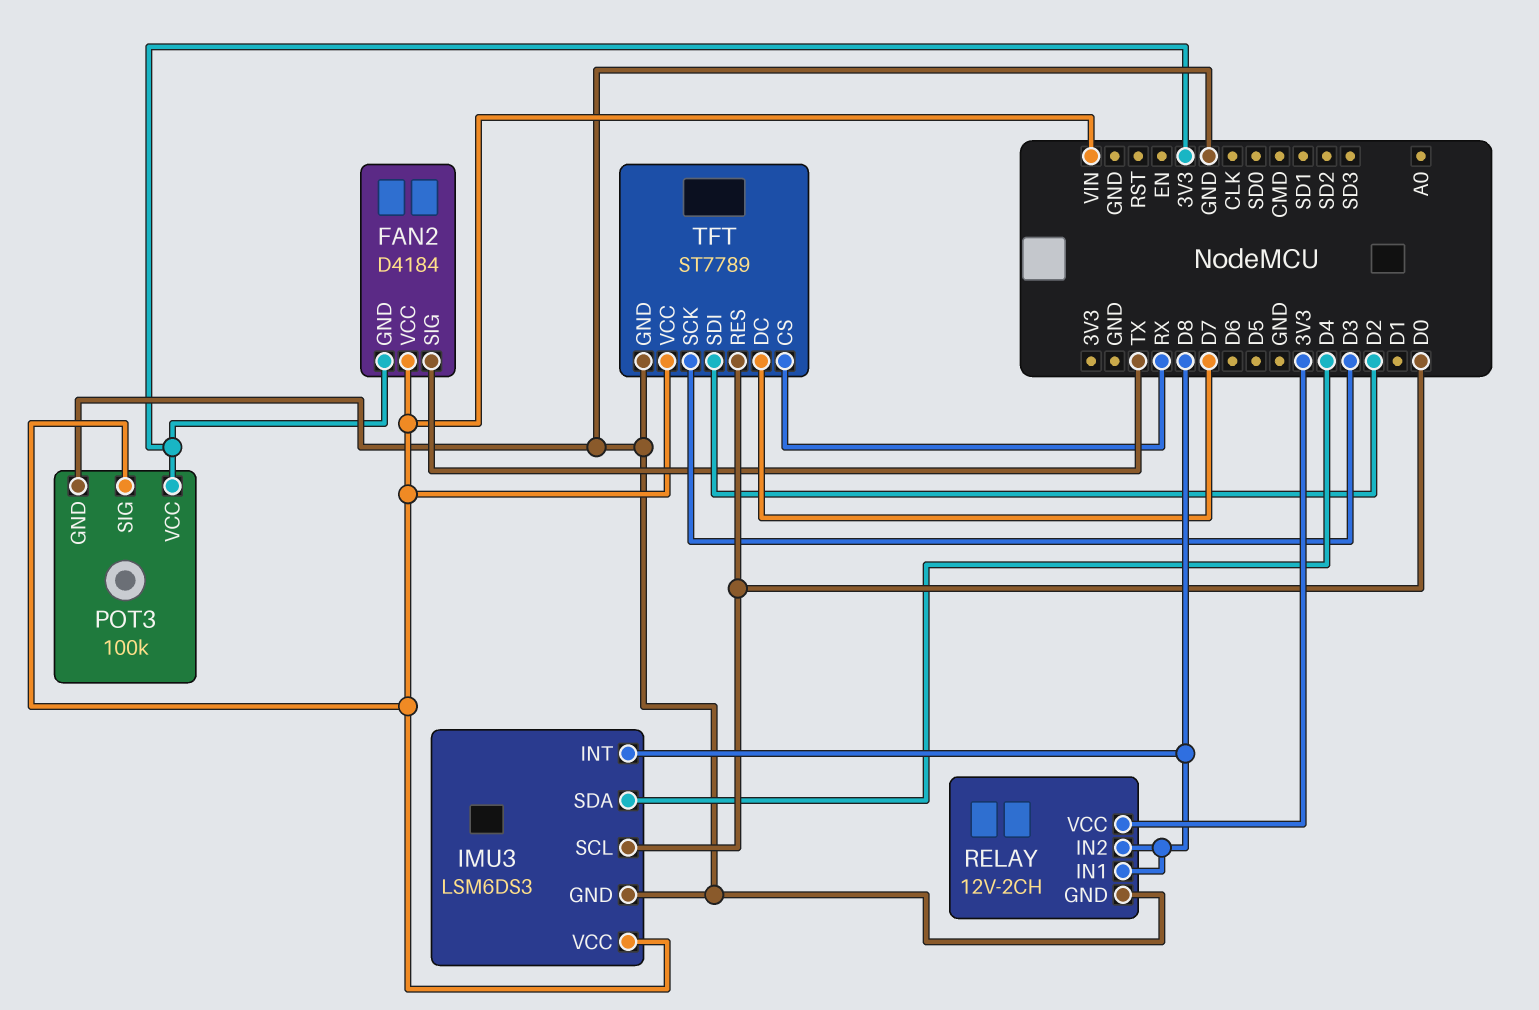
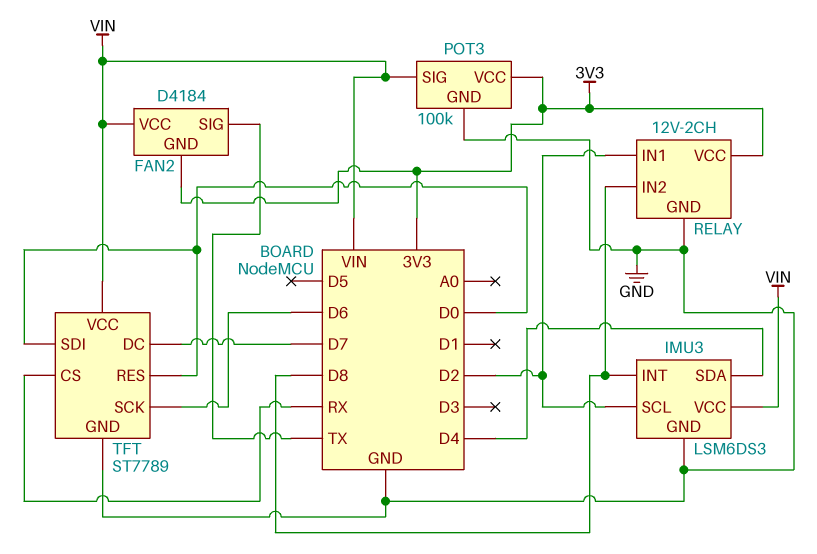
IMU3 pin SCL: D0 -> D2
RELAY pin IN1: D8 -> D2
TFT pin SCK: D3 -> D6
TFT pin SDI: D2 -> D0

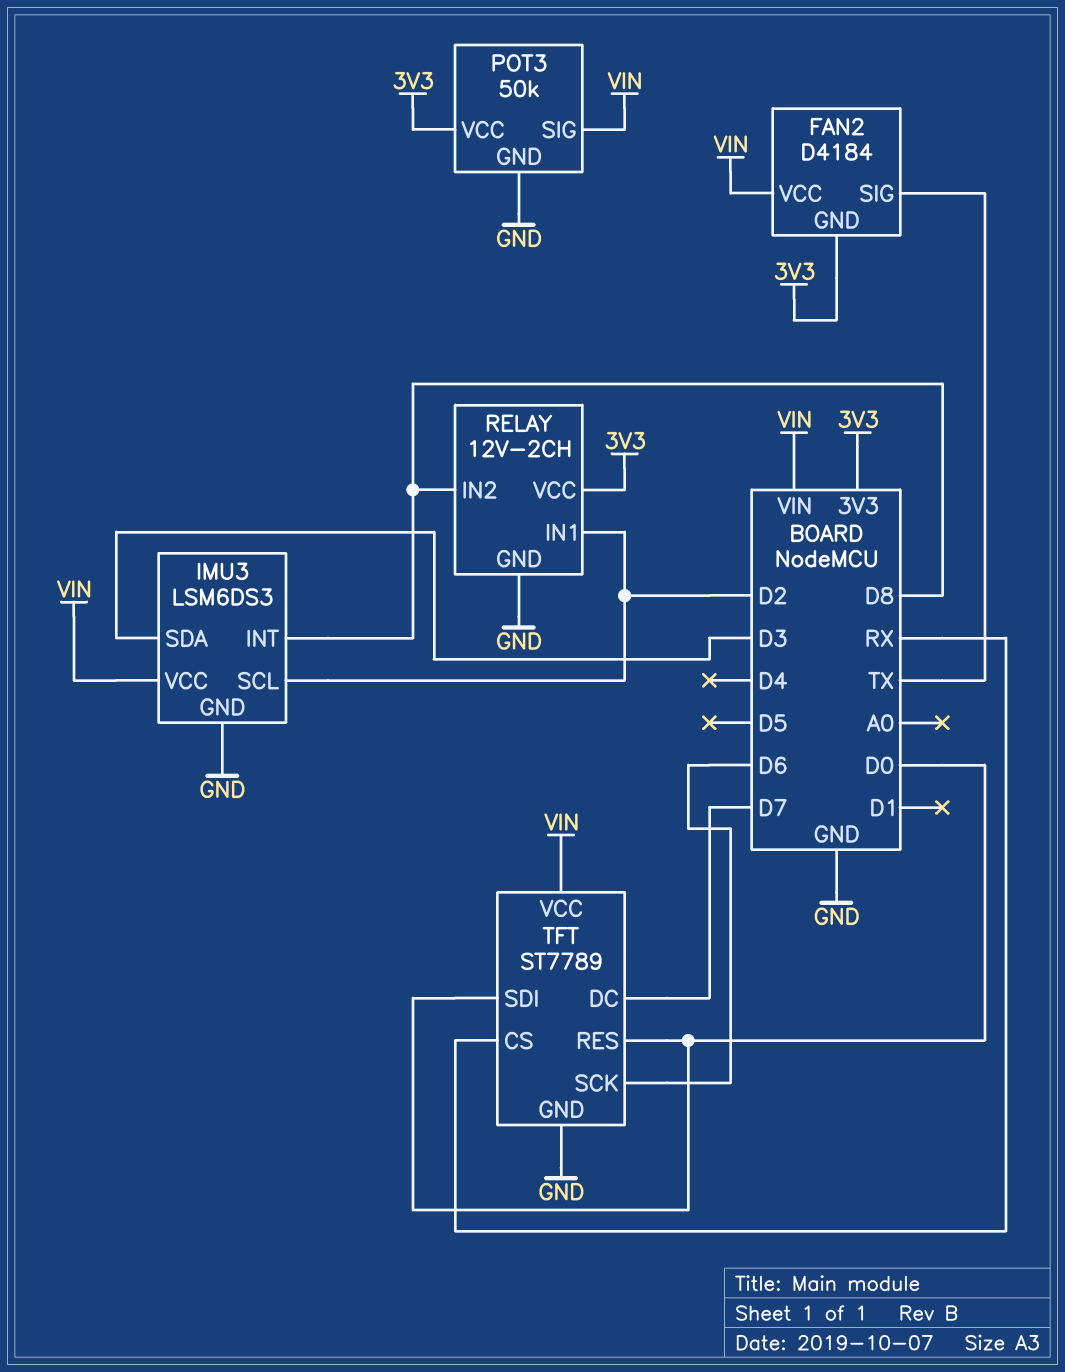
IMU3 pin SDA: D4 -> D3
POT3: 100k -> 50k

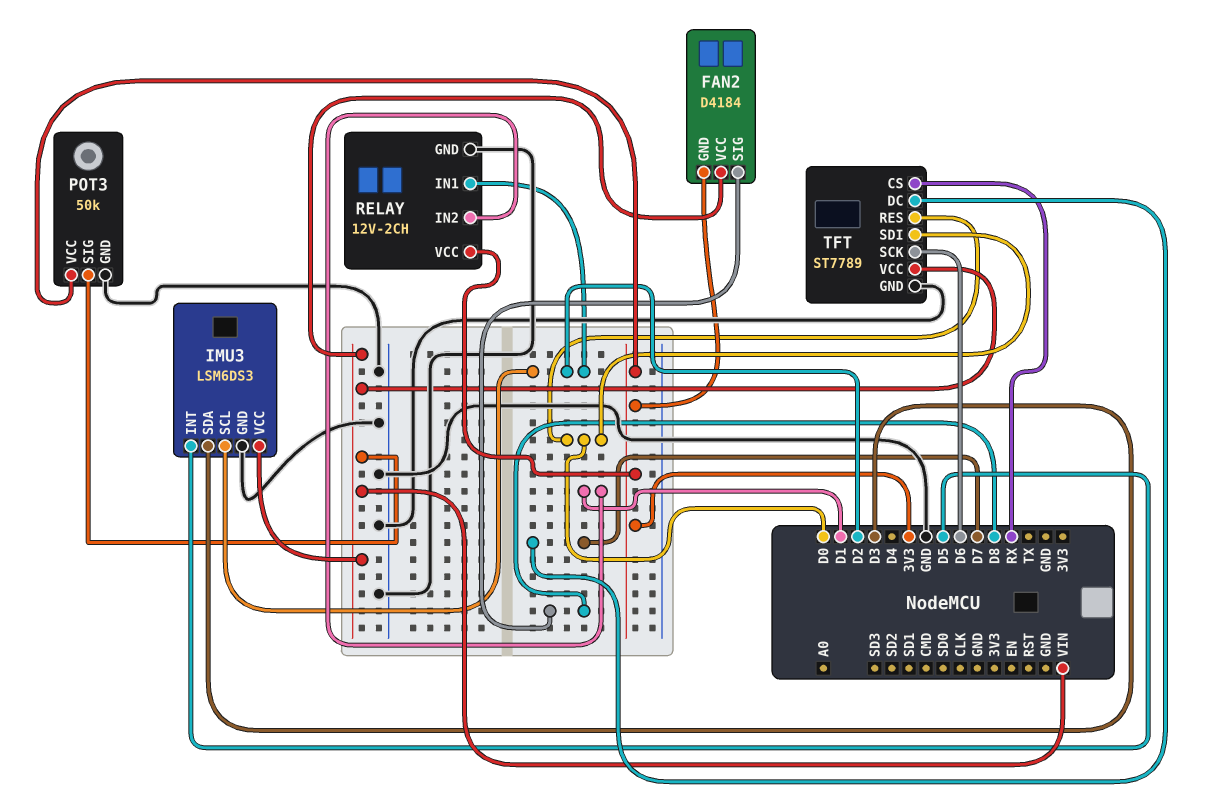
FAN2 pin SIG: TX -> D8
IMU3 pin INT: D8 -> D5
RELAY pin IN2: D8 -> D1

